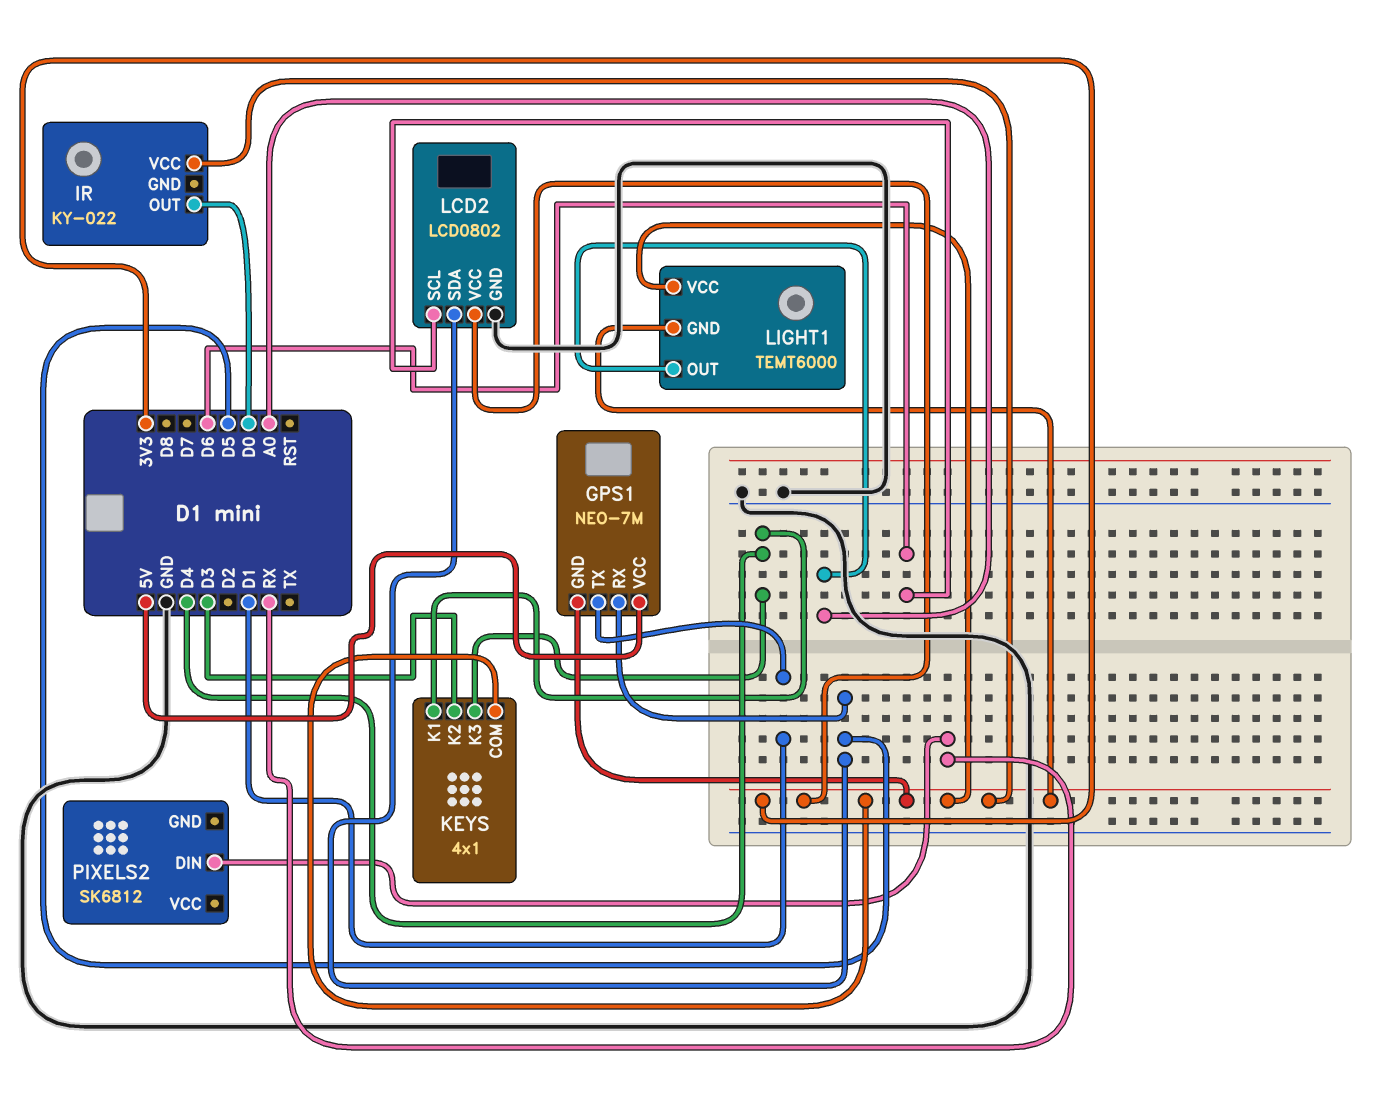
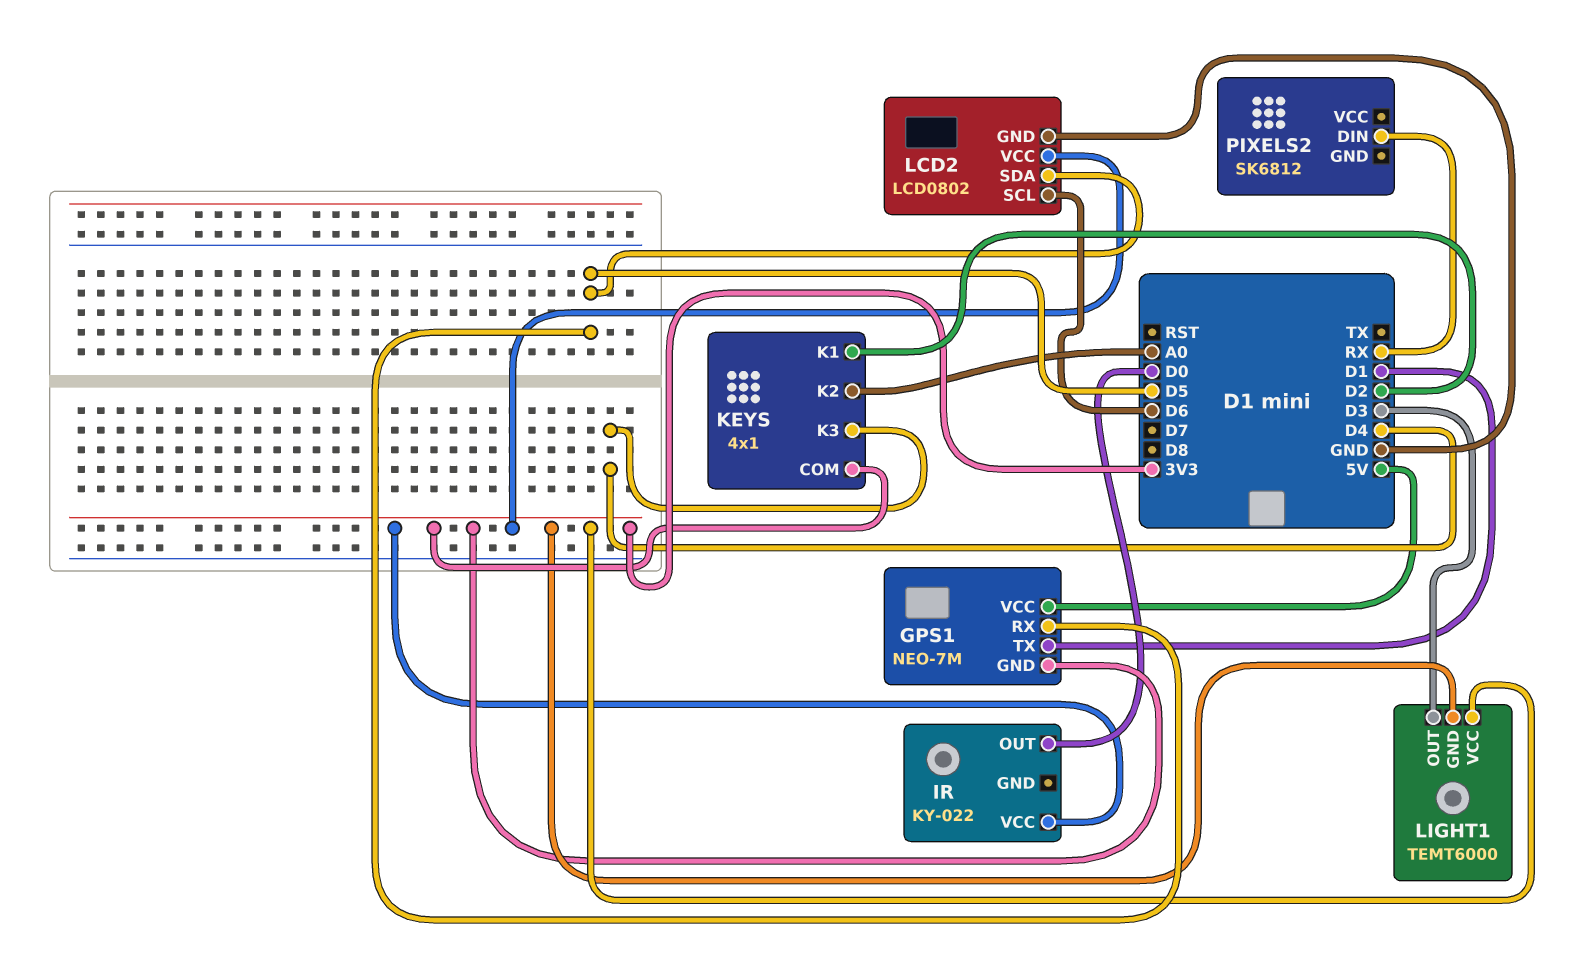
KEYS pin K1: D4 -> D2
KEYS pin K2: D3 -> A0
LIGHT1 pin OUT: A0 -> D3

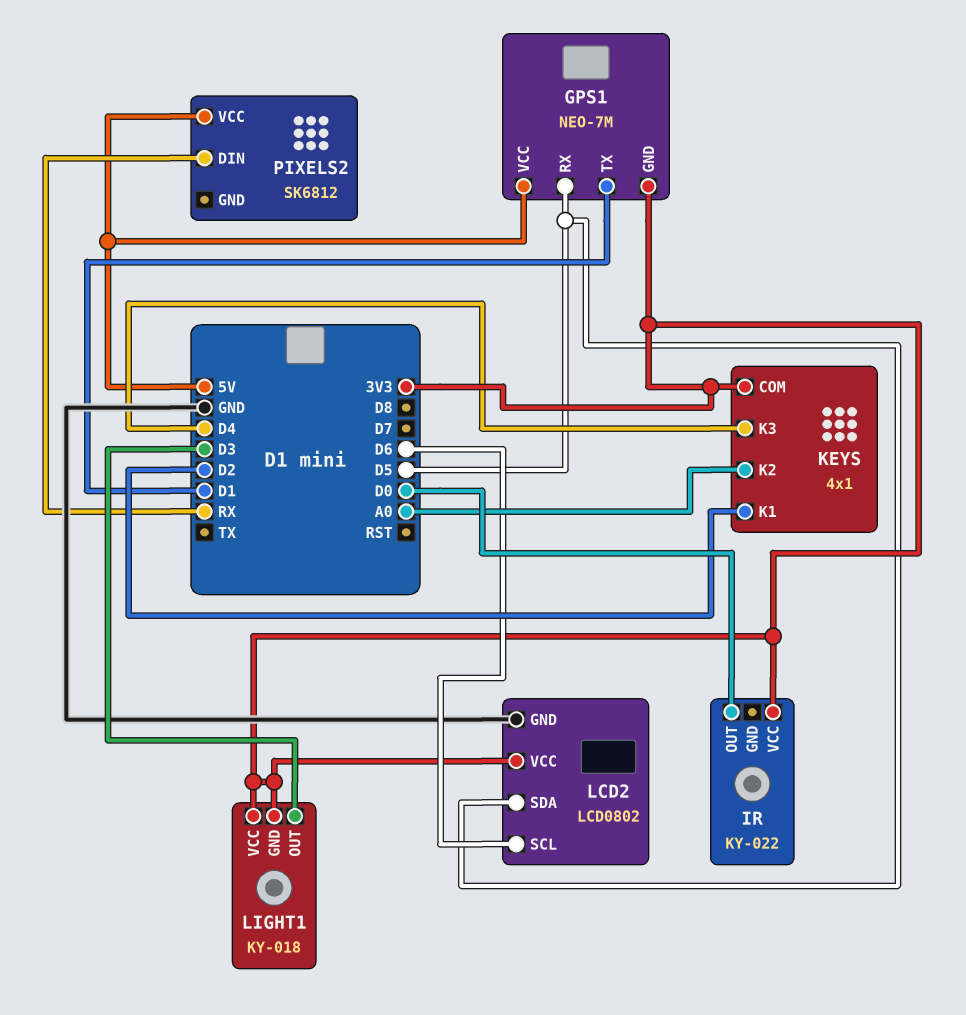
LIGHT1: TEMT6000 -> KY-018
PIXELS2 pin VCC: none -> 5V

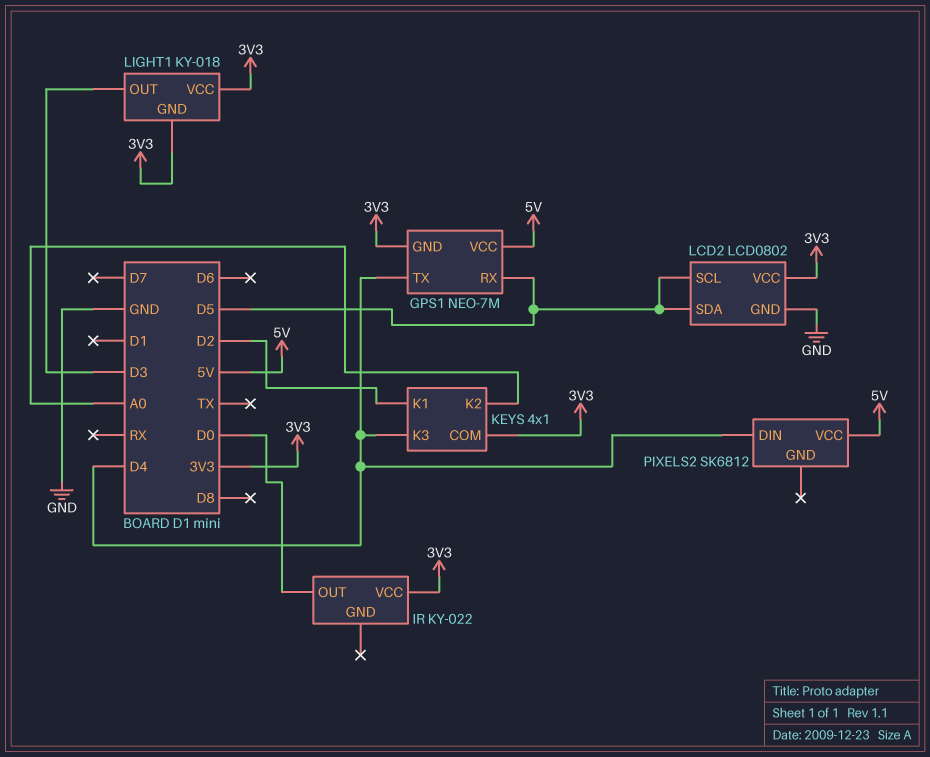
GPS1 pin TX: D1 -> D4
LCD2 pin SCL: D6 -> D5
PIXELS2 pin DIN: RX -> D4

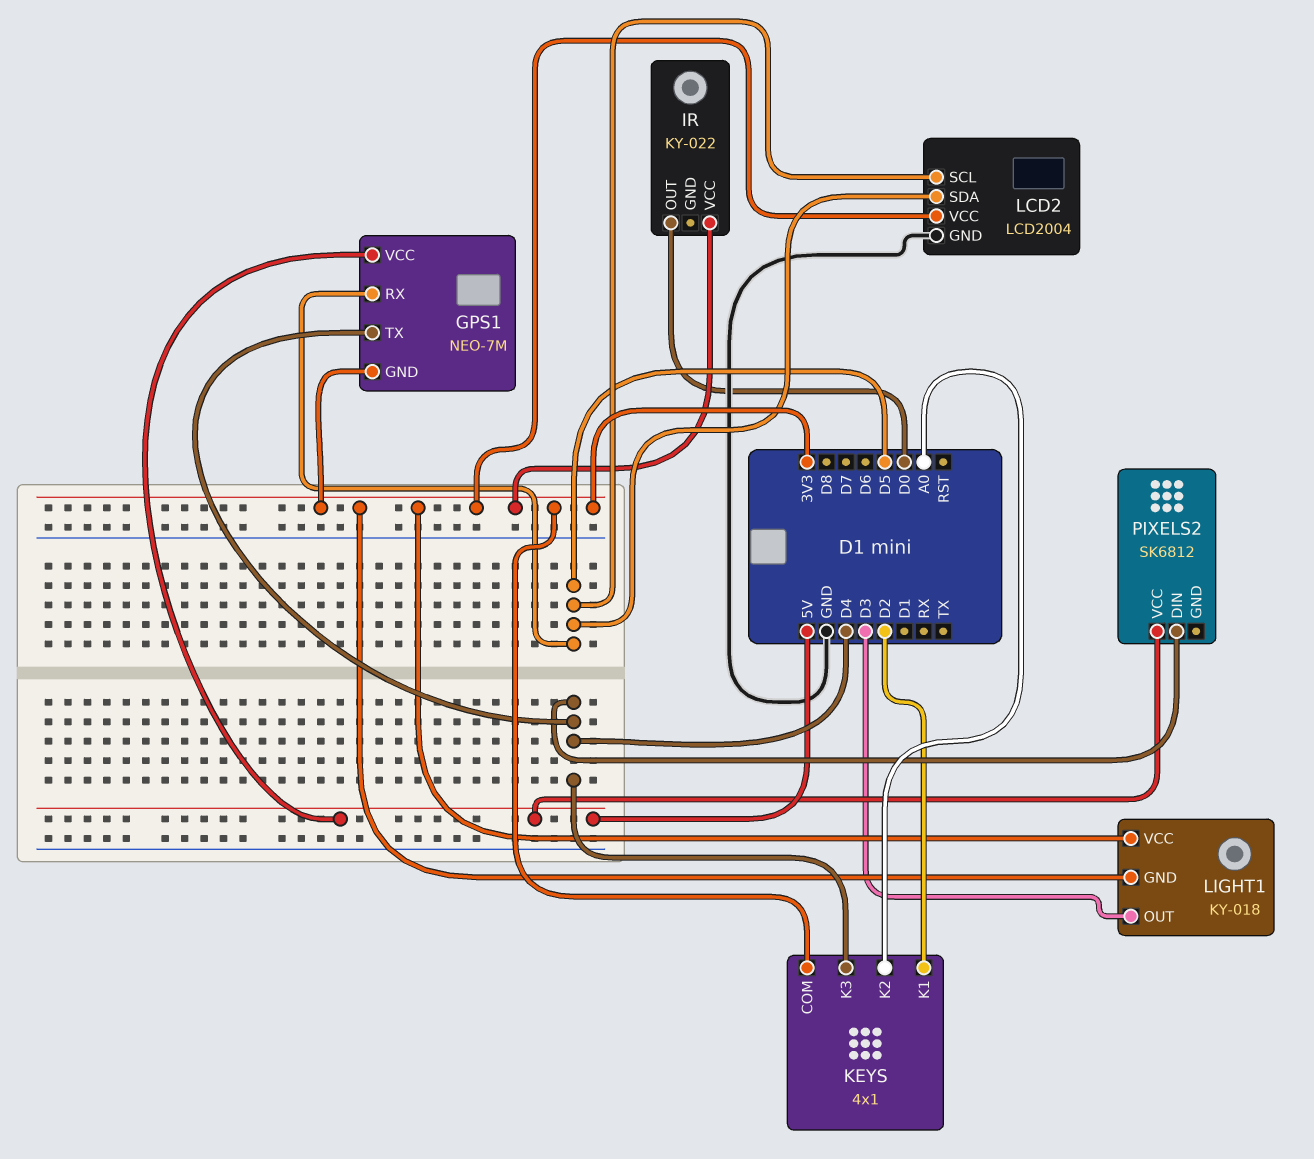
LCD2: LCD0802 -> LCD2004

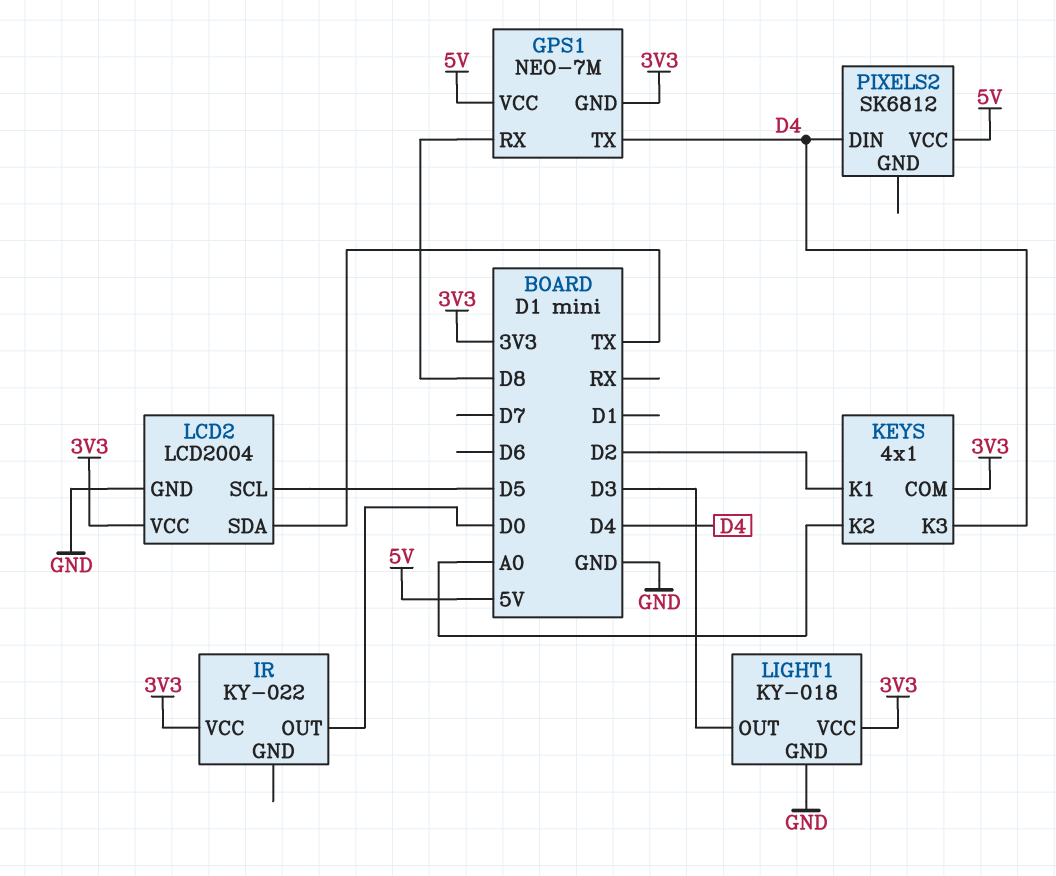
GPS1 pin RX: D5 -> D8
LCD2 pin SDA: D5 -> TX
LIGHT1 pin GND: 3V3 -> GND

